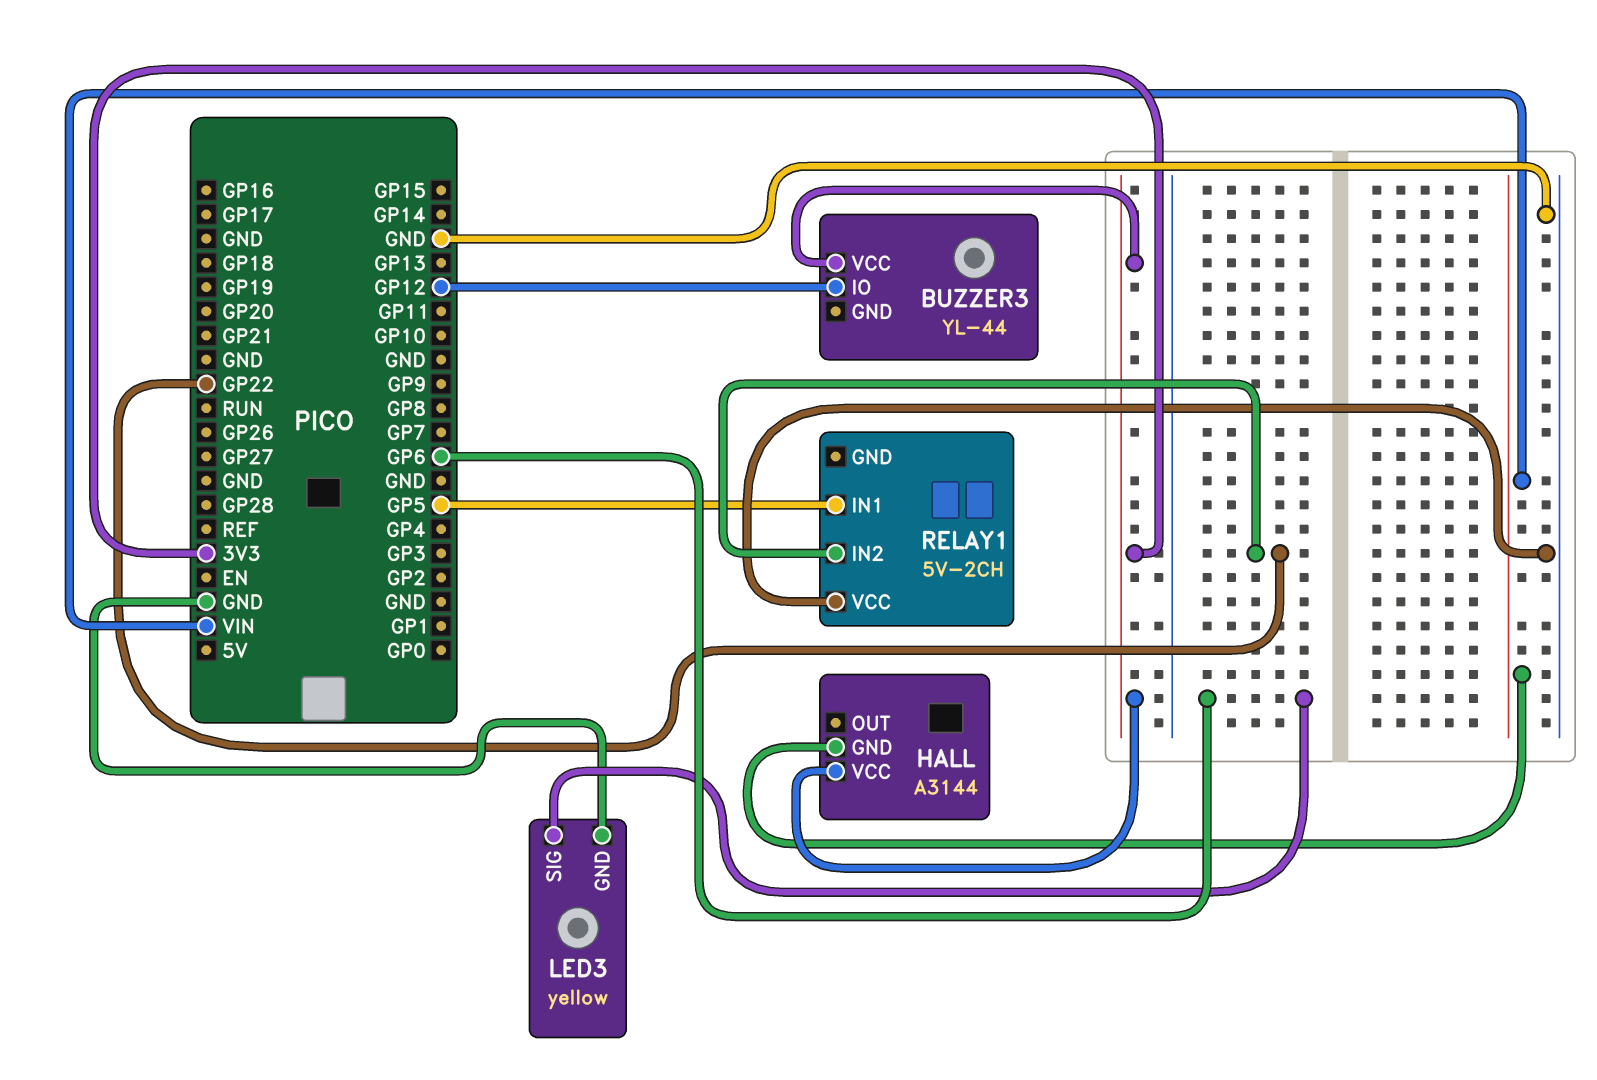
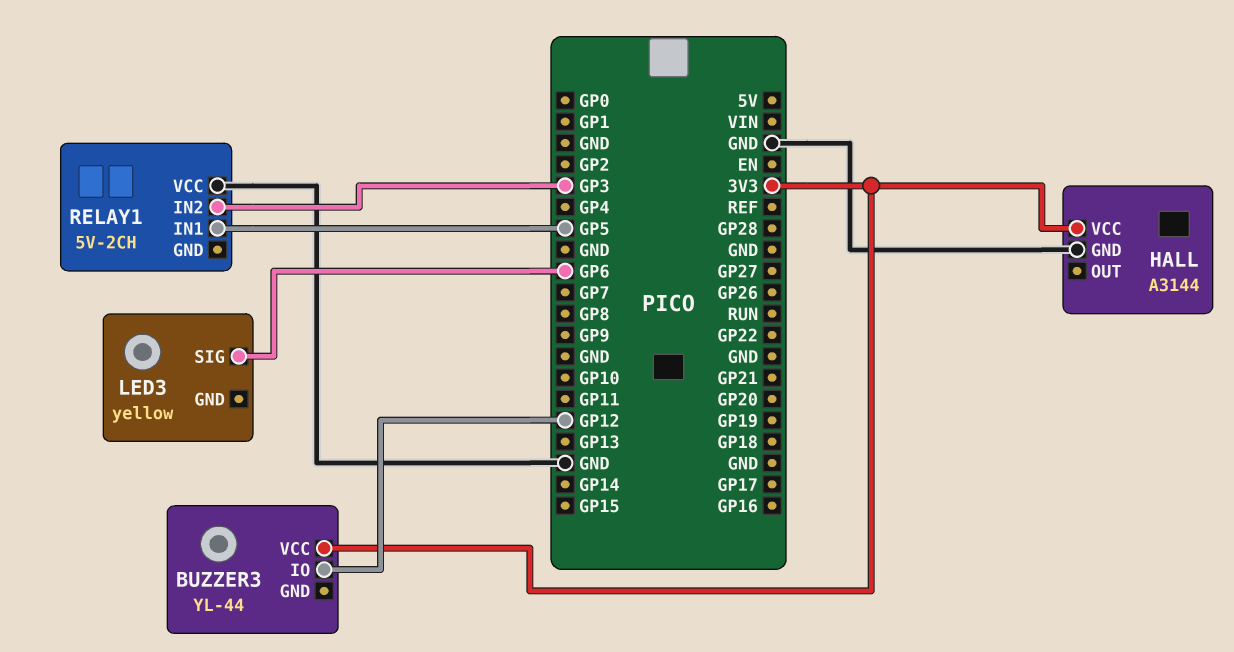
HALL pin GND: VIN -> GND
LED3 pin GND: GND -> none
RELAY1 pin IN2: GP22 -> GP3

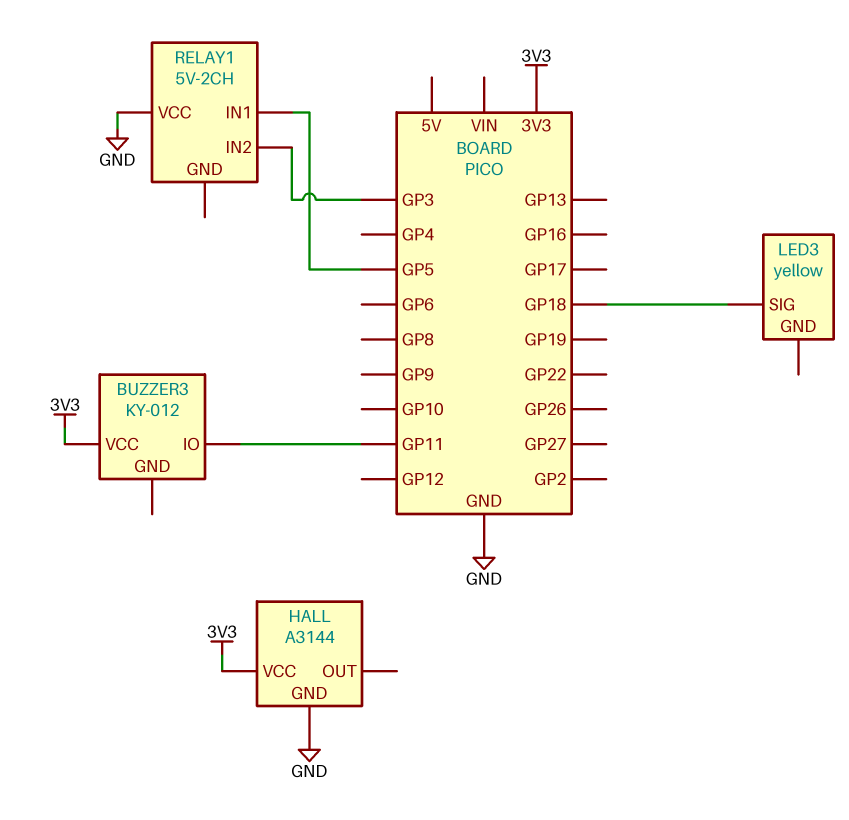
BUZZER3: YL-44 -> KY-012
BUZZER3 pin IO: GP12 -> GP11
LED3 pin SIG: GP6 -> GP18

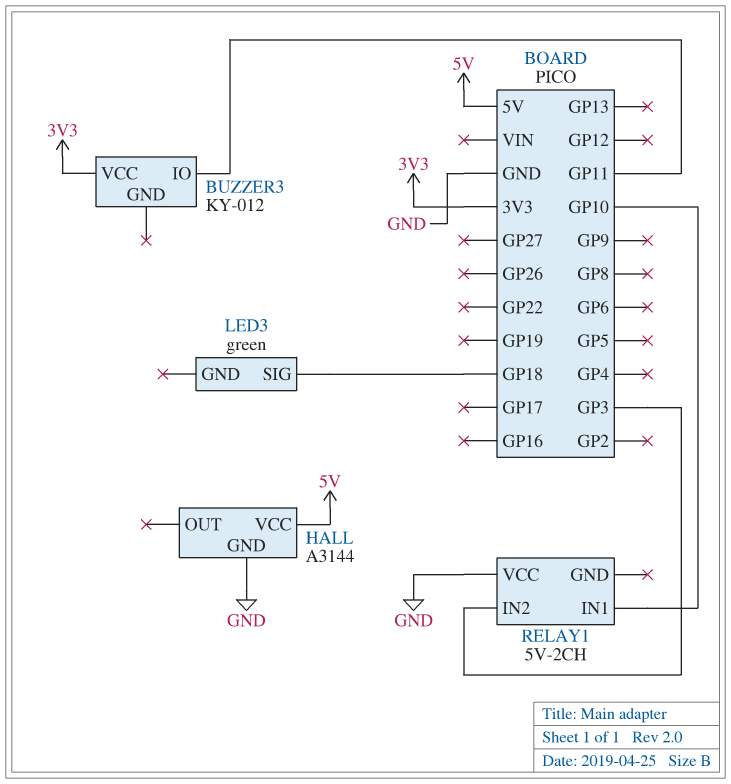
HALL pin VCC: 3V3 -> 5V
LED3: yellow -> green
RELAY1 pin IN1: GP5 -> GP10

